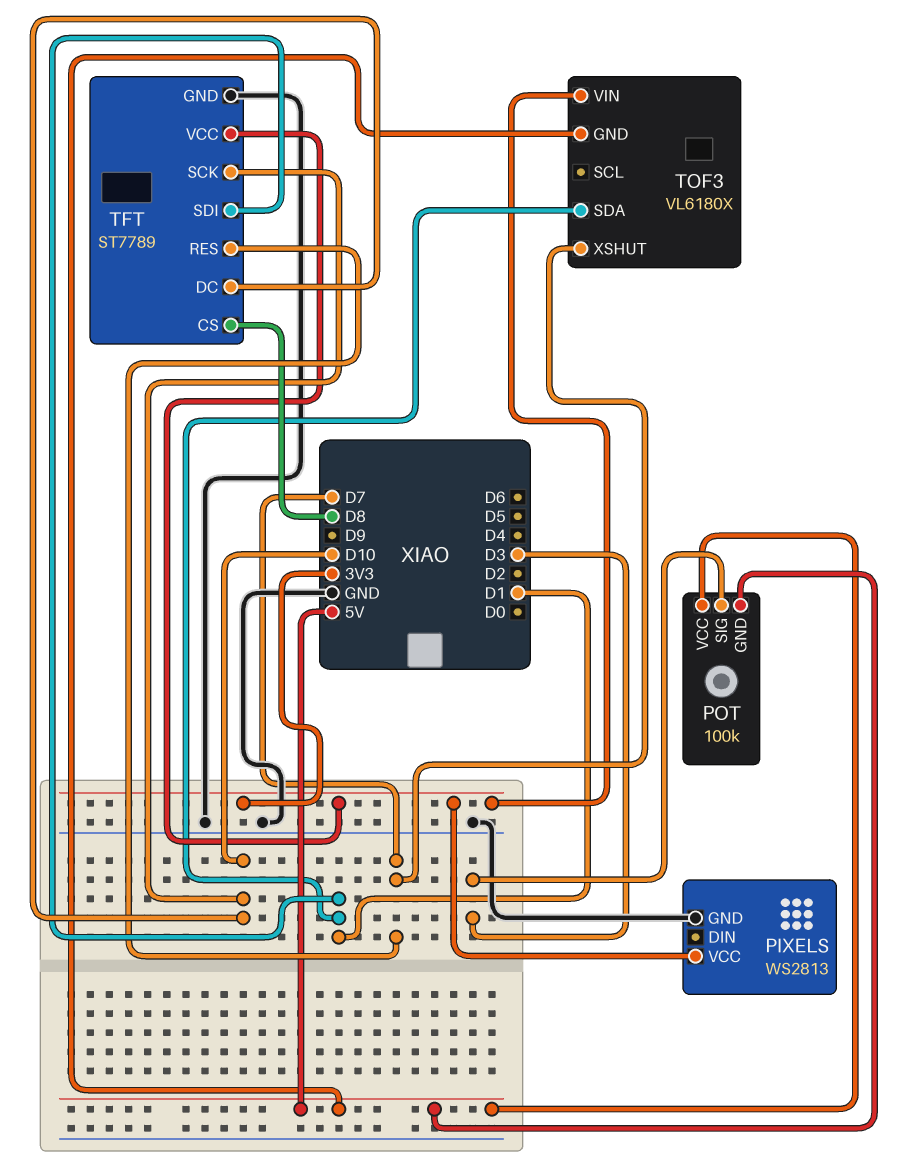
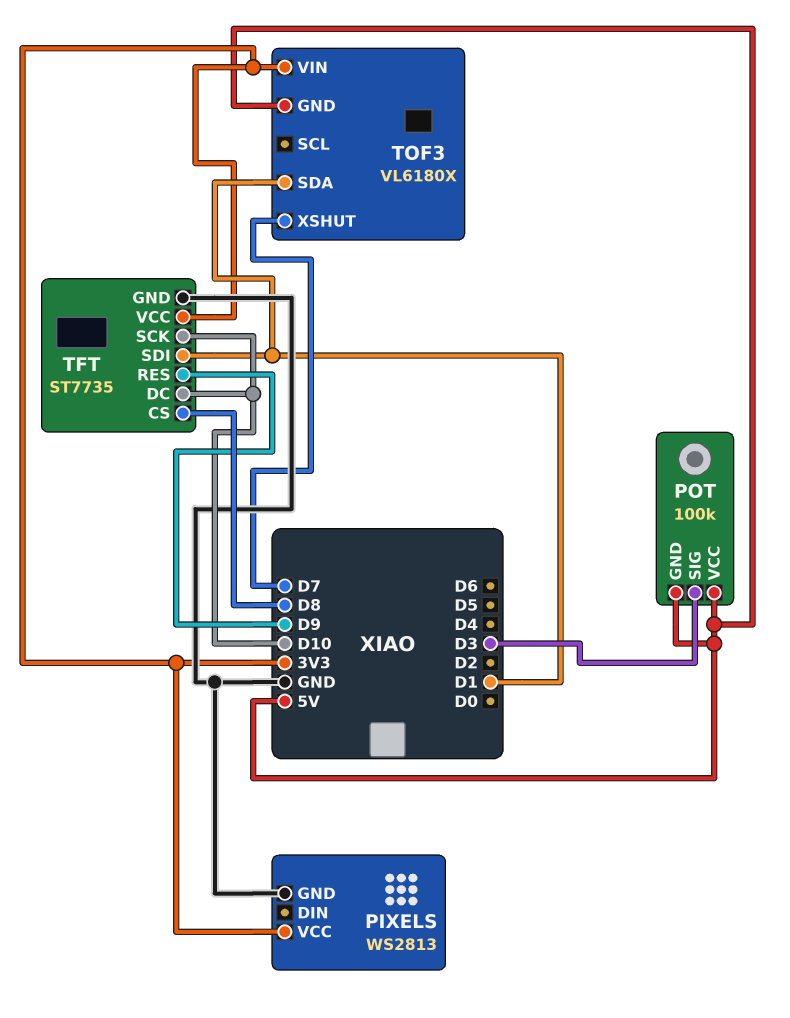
TFT: ST7789 -> ST7735
TFT pin RES: D7 -> D9

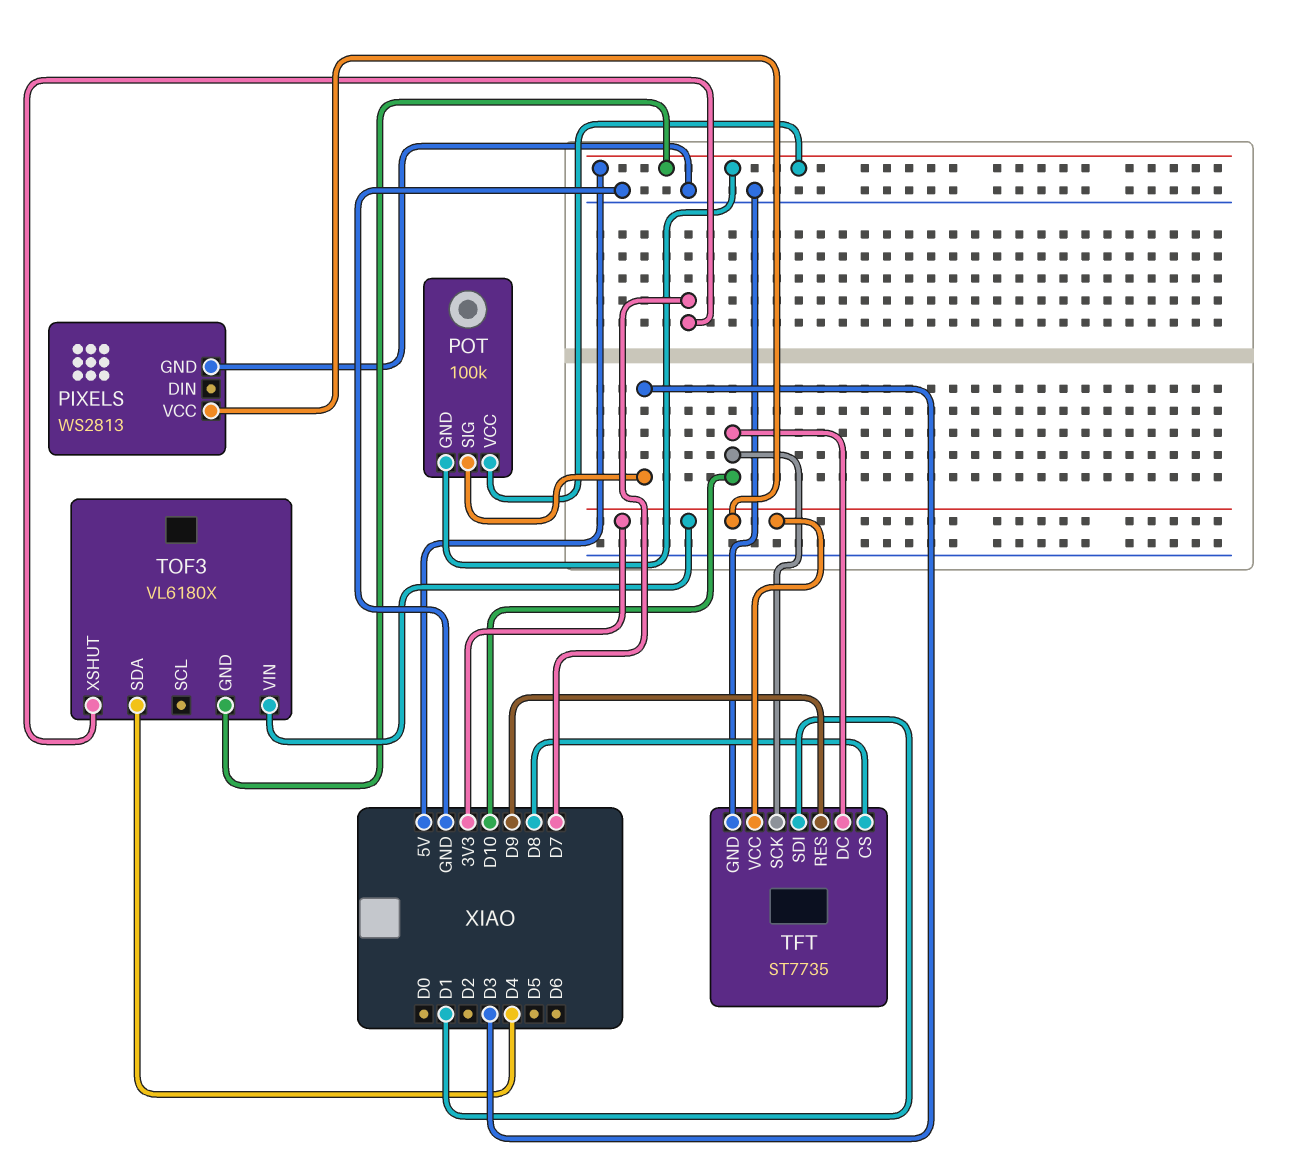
TOF3 pin SDA: D1 -> D4

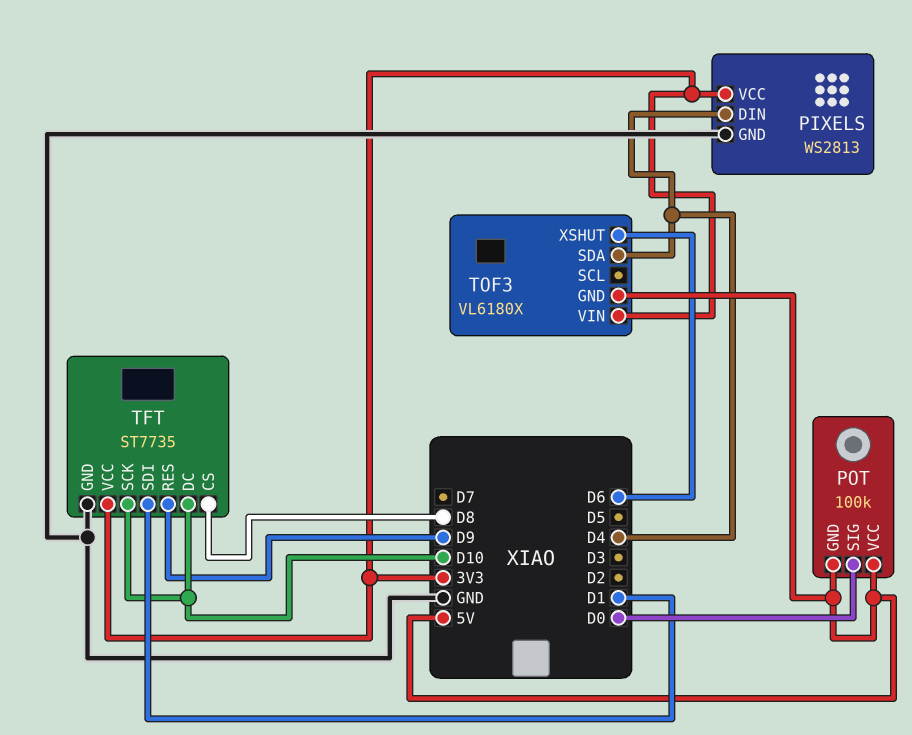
PIXELS pin DIN: none -> D4
POT pin SIG: D3 -> D0
TOF3 pin XSHUT: D7 -> D6

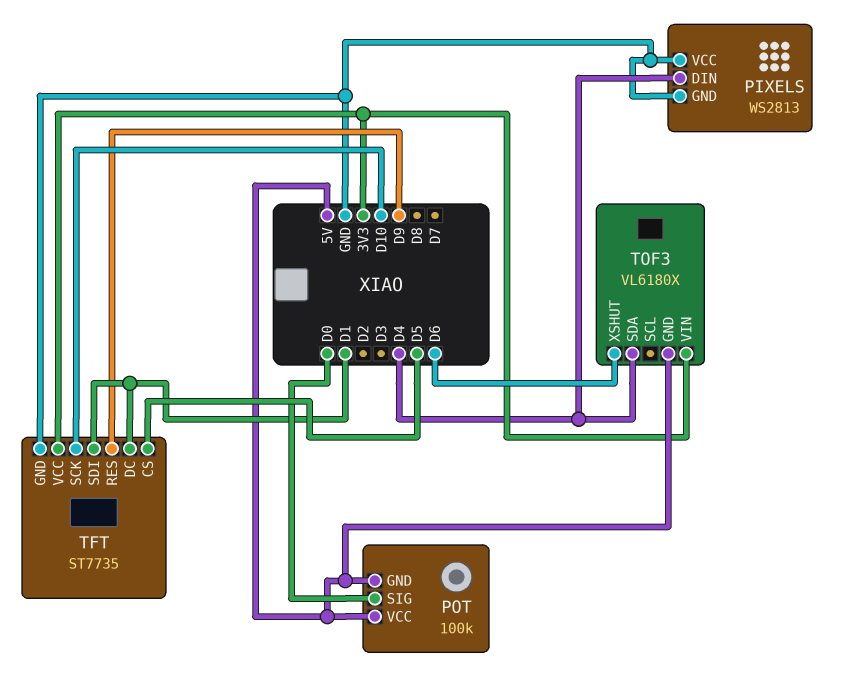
PIXELS pin VCC: 3V3 -> GND
TFT pin CS: D8 -> D5
TFT pin DC: D10 -> D1

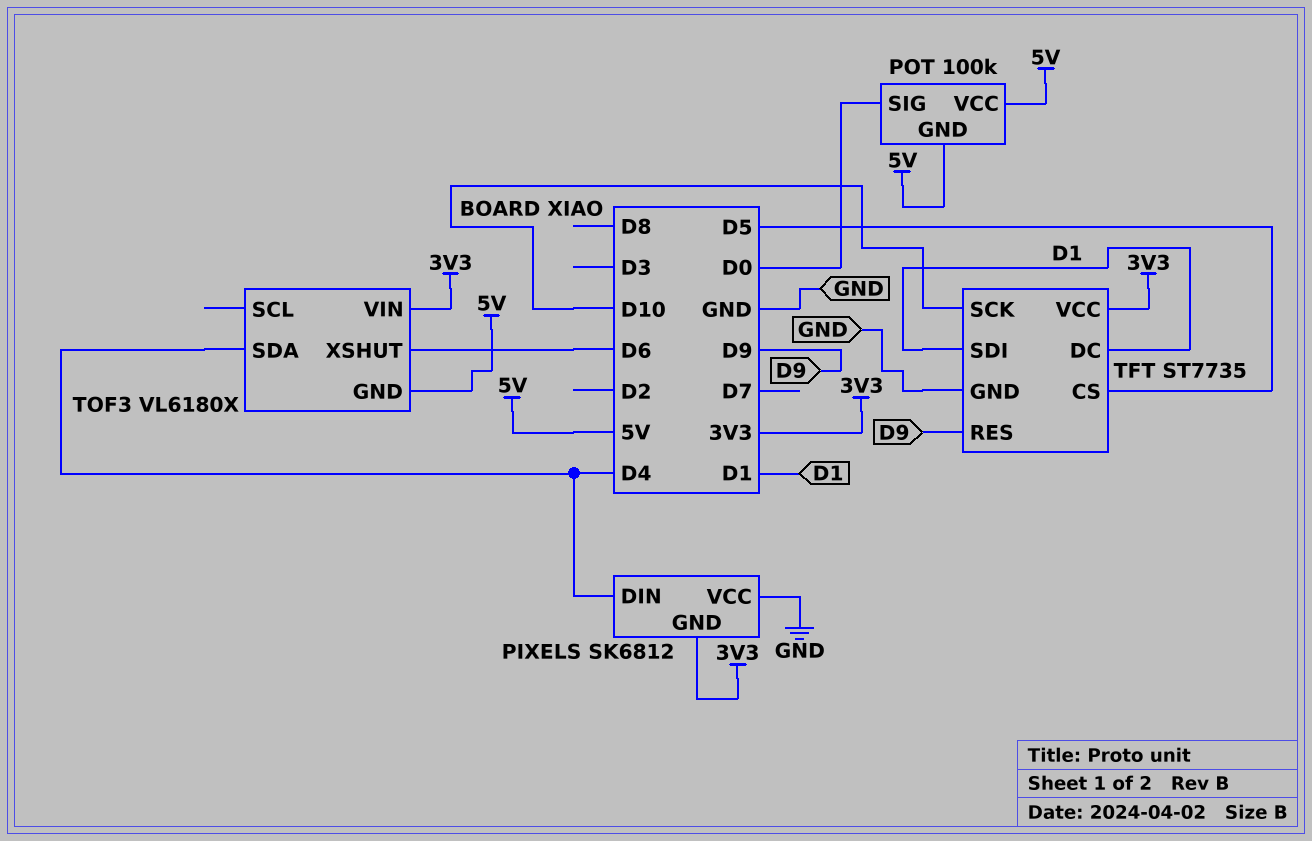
PIXELS: WS2813 -> SK6812
PIXELS pin GND: GND -> 3V3

